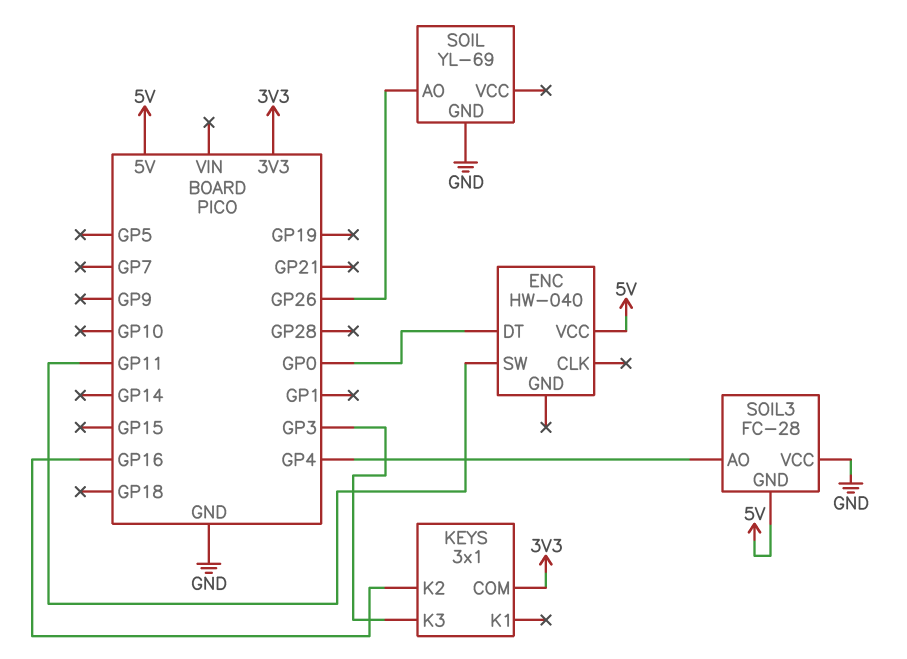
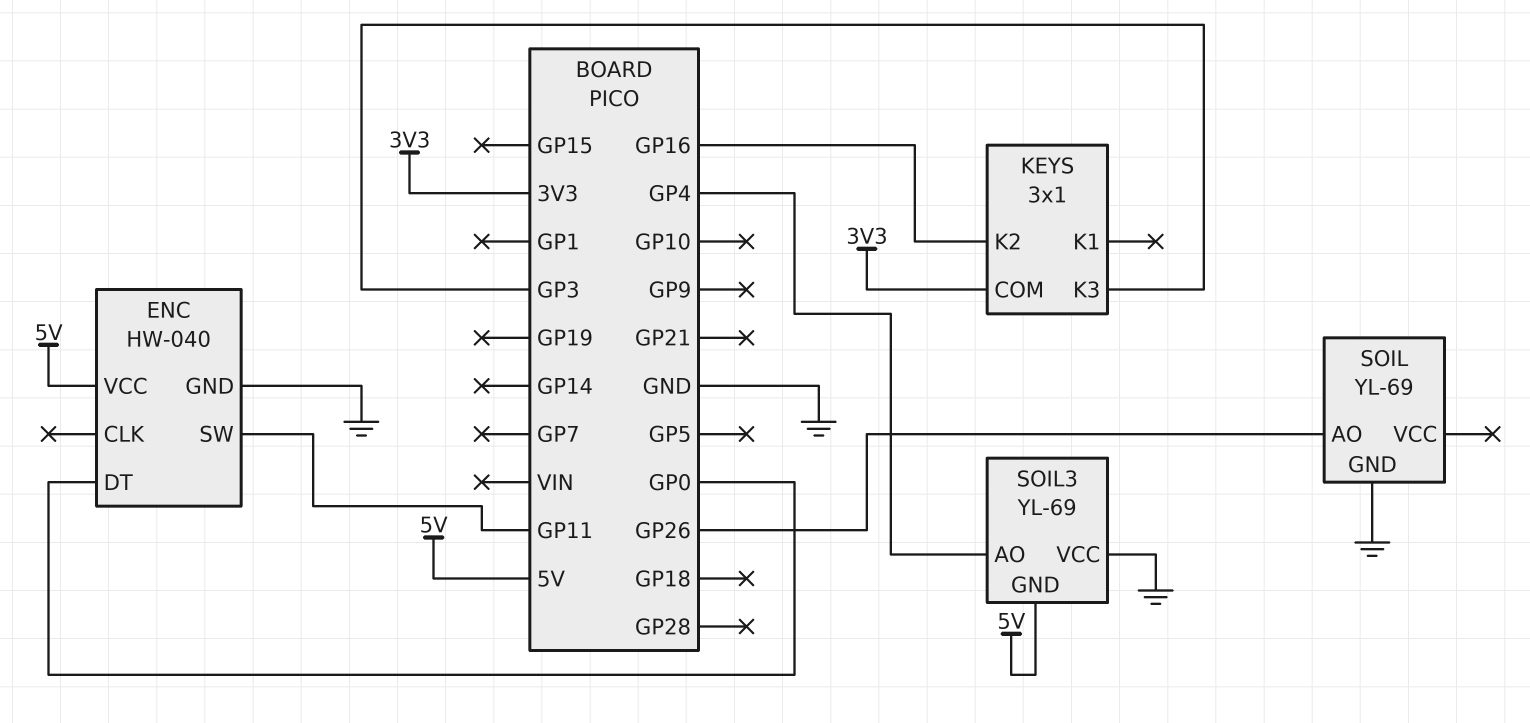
ENC pin GND: none -> GND
SOIL3: FC-28 -> YL-69

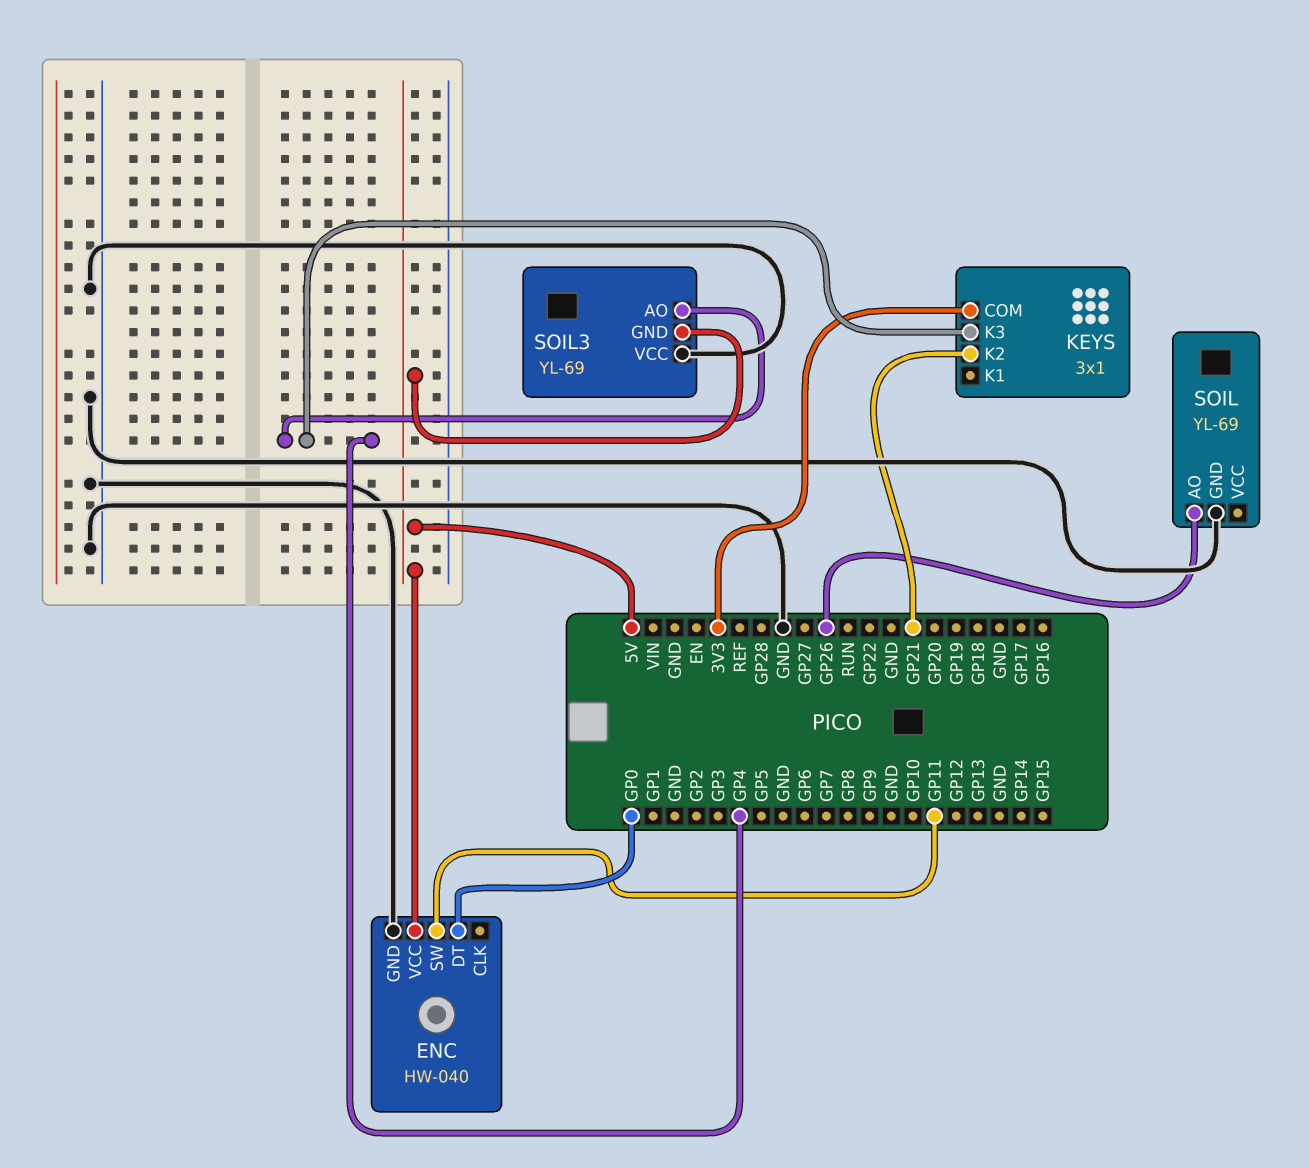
KEYS pin K2: GP16 -> GP21
KEYS pin K3: GP3 -> GP4

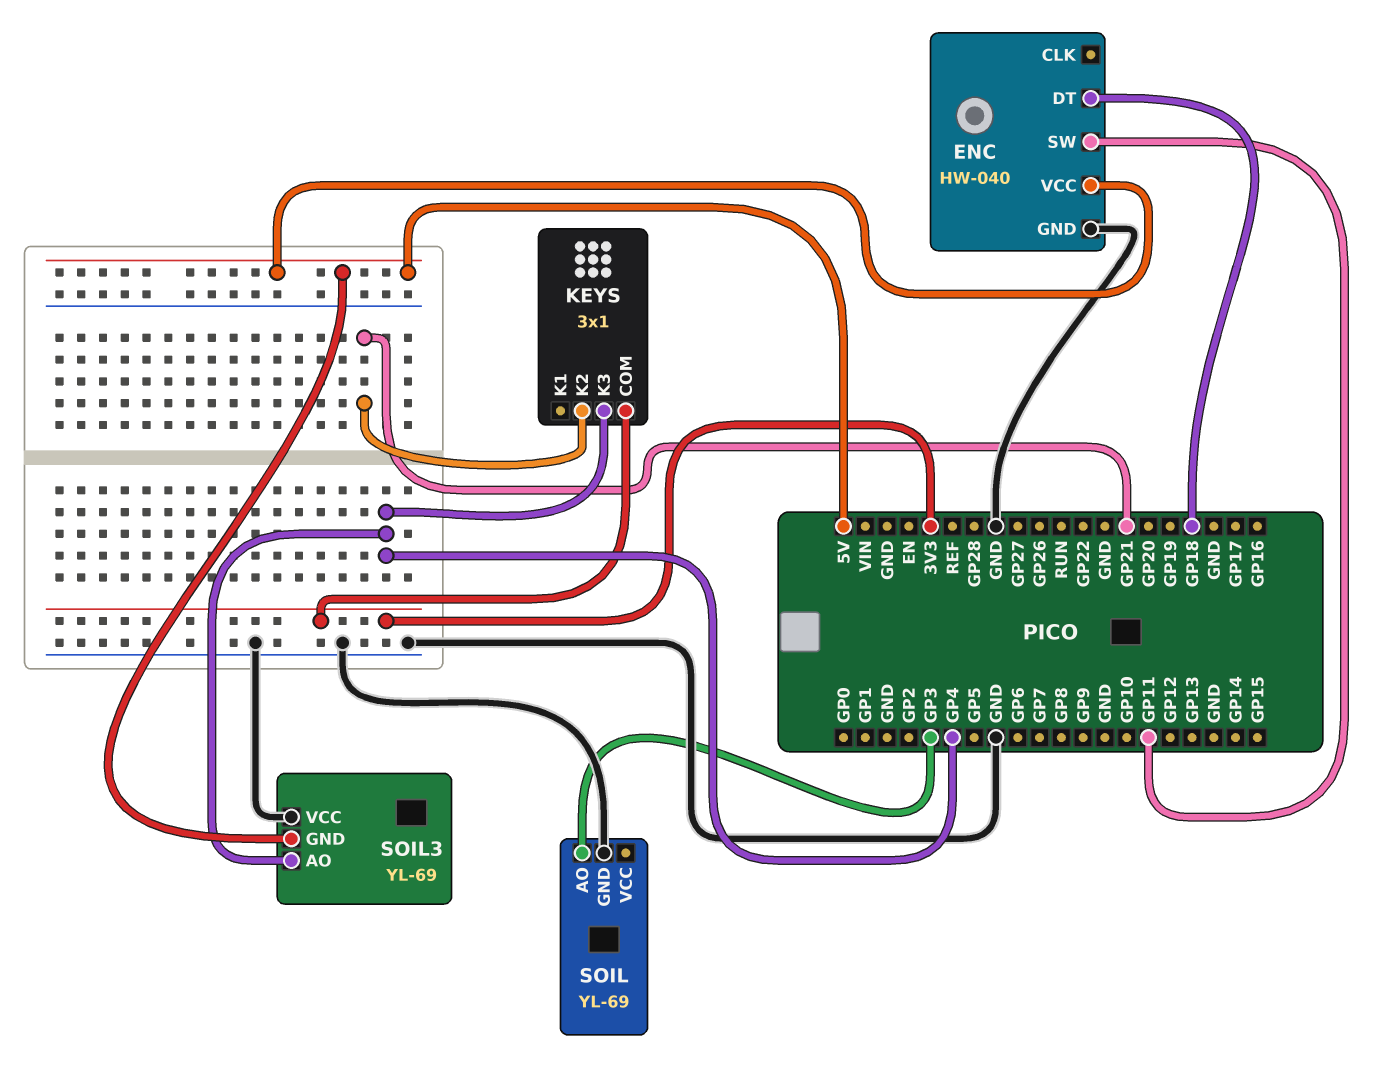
ENC pin DT: GP0 -> GP18
SOIL pin AO: GP26 -> GP3

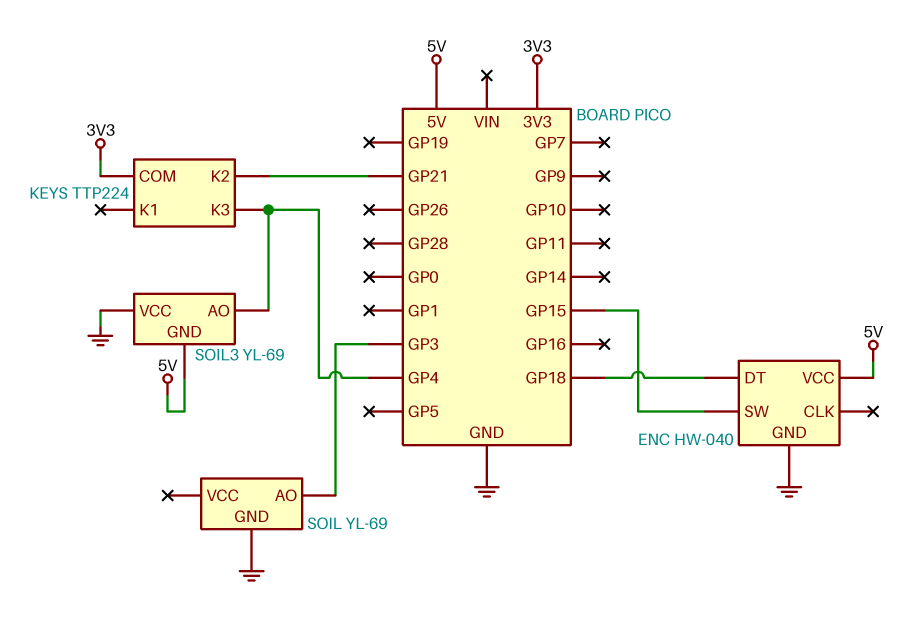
ENC pin SW: GP11 -> GP15
KEYS: 3x1 -> TTP224

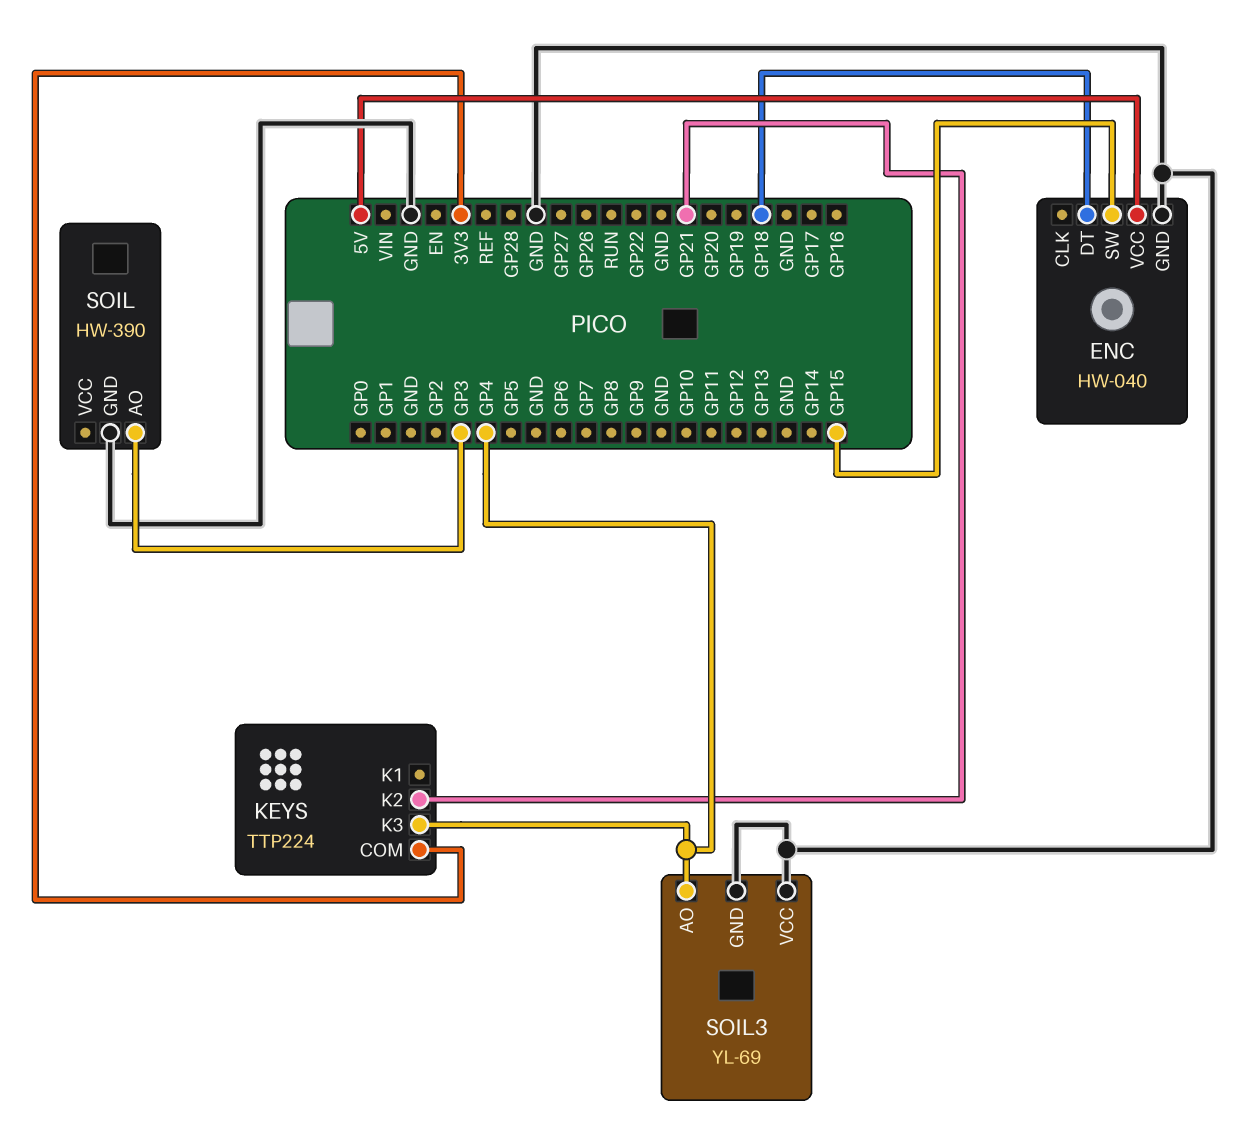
SOIL: YL-69 -> HW-390
SOIL3 pin GND: 5V -> GND

